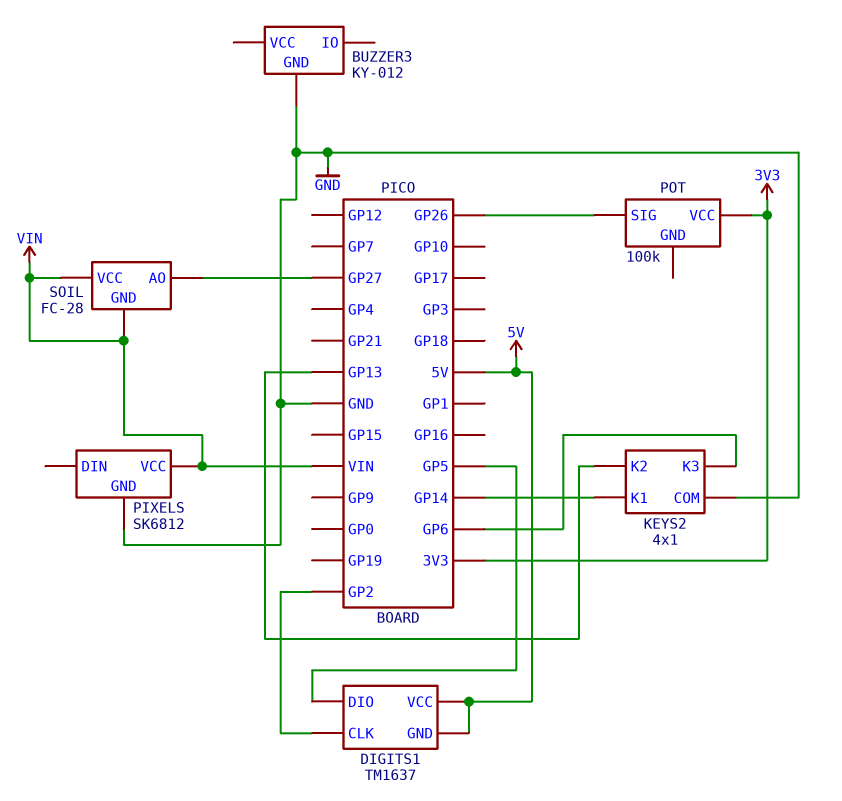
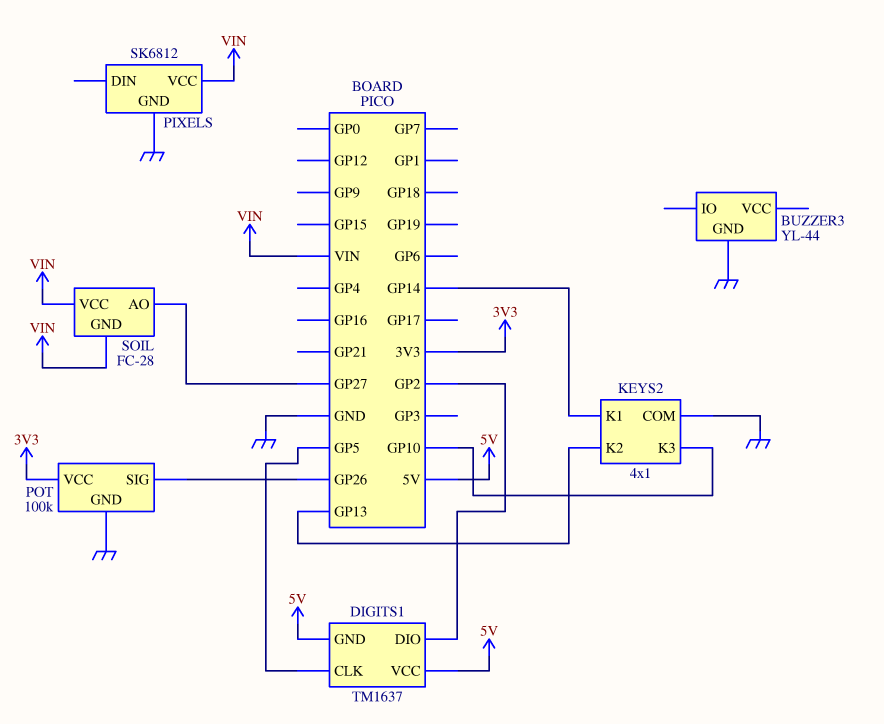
BUZZER3: KY-012 -> YL-44
DIGITS1 pin CLK: GP2 -> GP5
DIGITS1 pin DIO: GP5 -> GP2
KEYS2 pin K3: GP6 -> GP10
POT pin GND: none -> GND

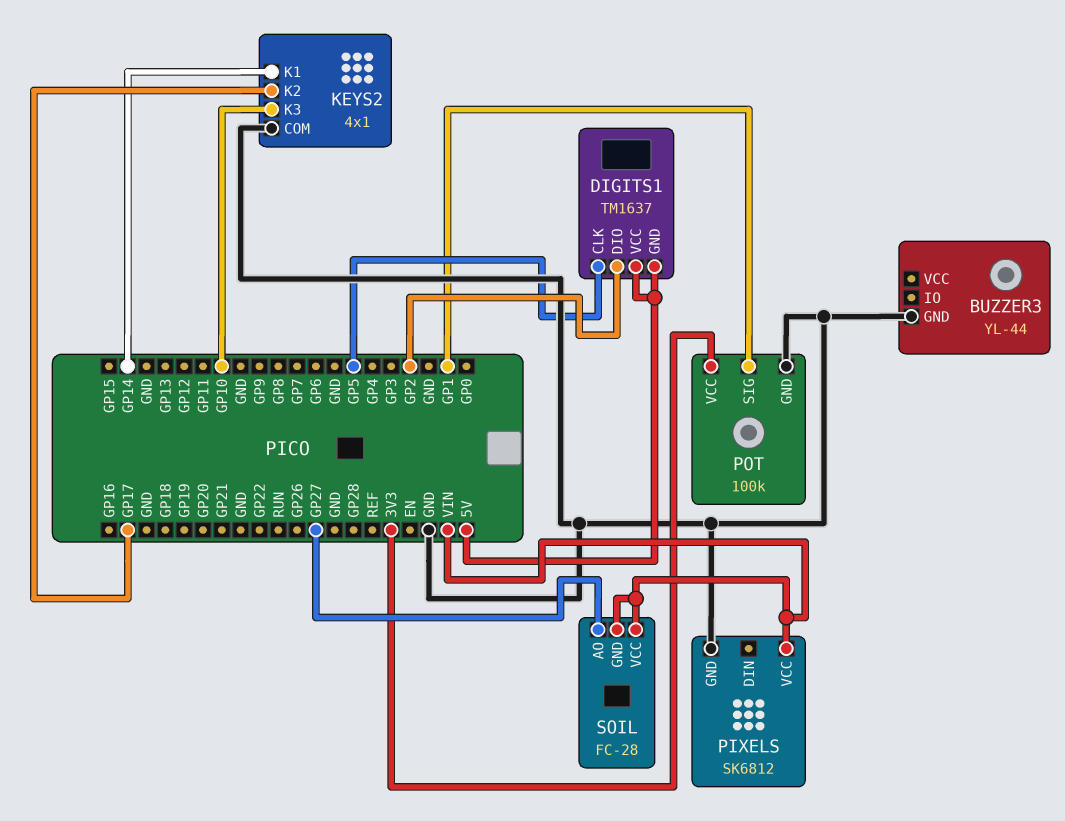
KEYS2 pin K2: GP13 -> GP17
POT pin SIG: GP26 -> GP1

